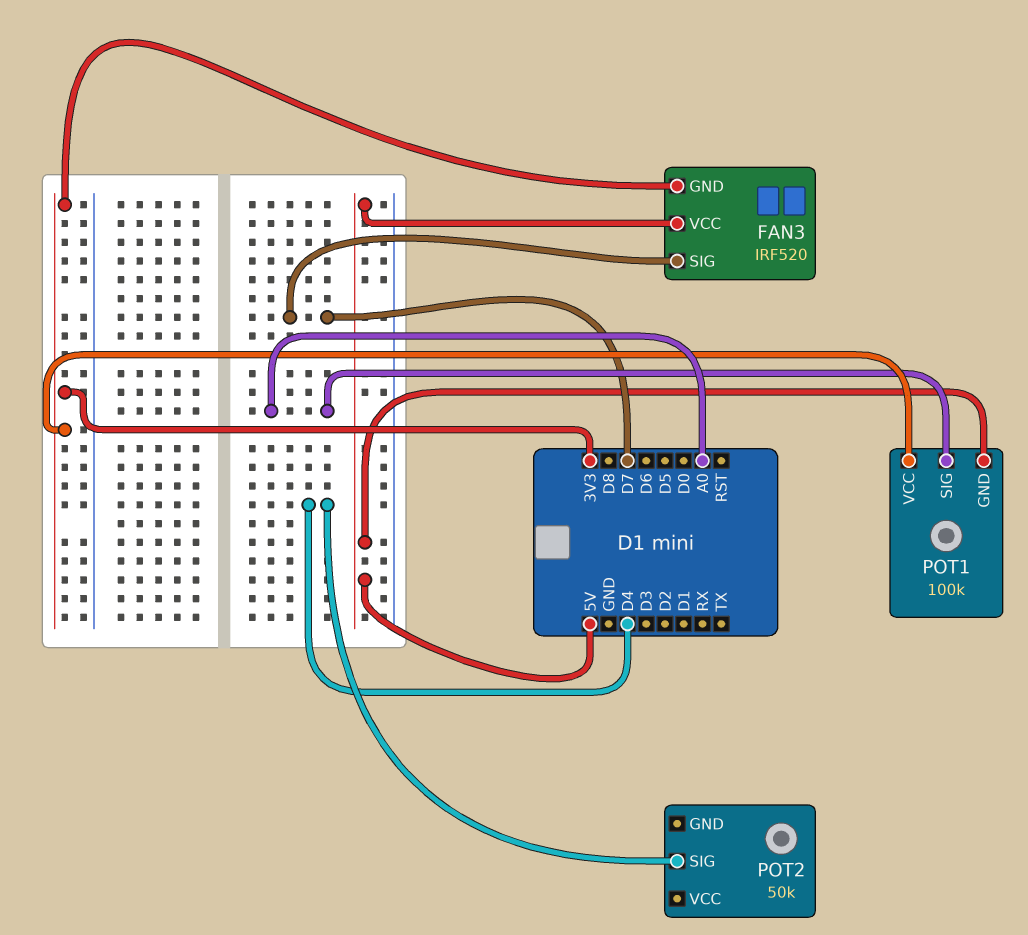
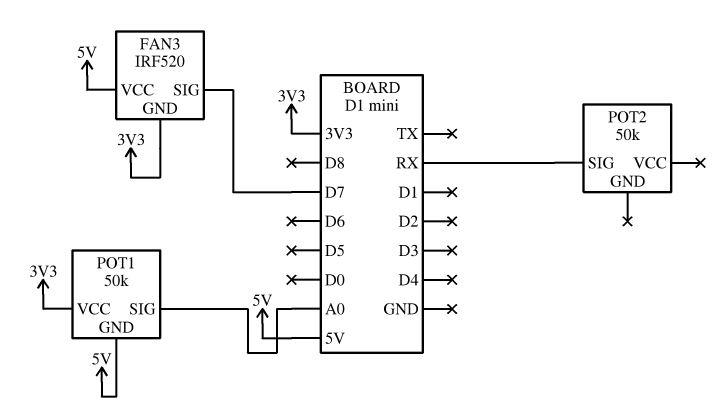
POT1: 100k -> 50k
POT2 pin SIG: D4 -> RX

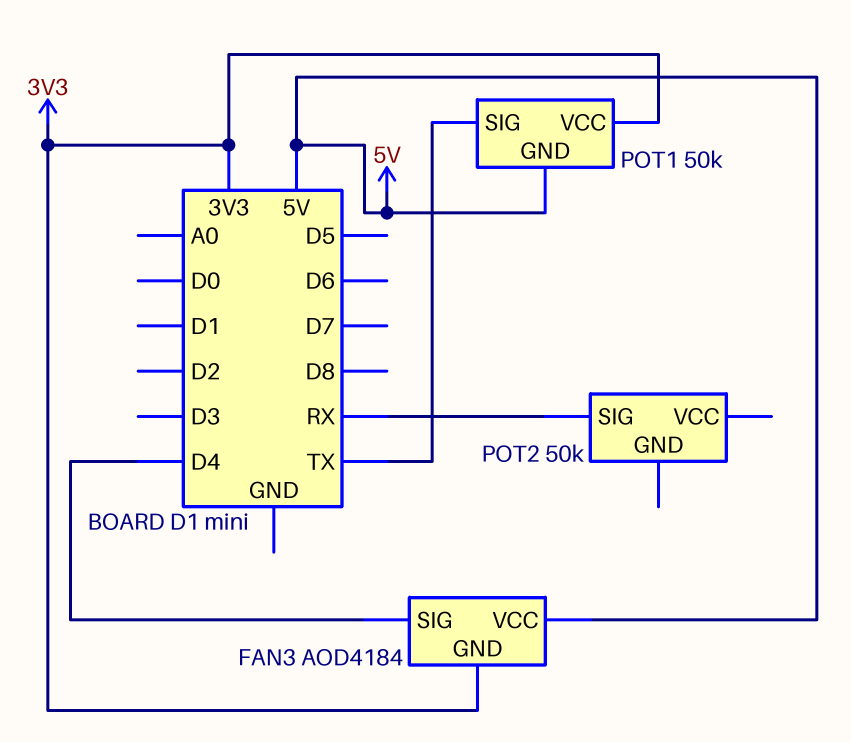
FAN3: IRF520 -> AOD4184
FAN3 pin SIG: D7 -> D4
POT1 pin SIG: A0 -> TX

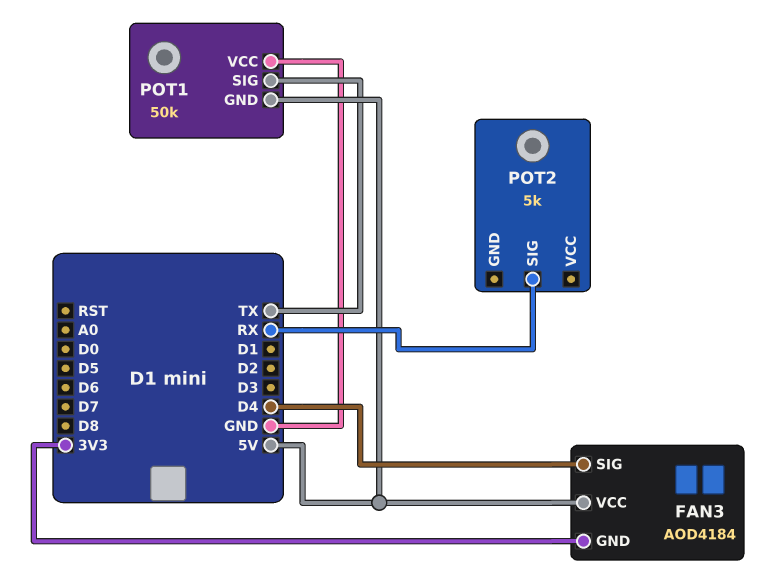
POT1 pin VCC: 3V3 -> GND
POT2: 50k -> 5k

